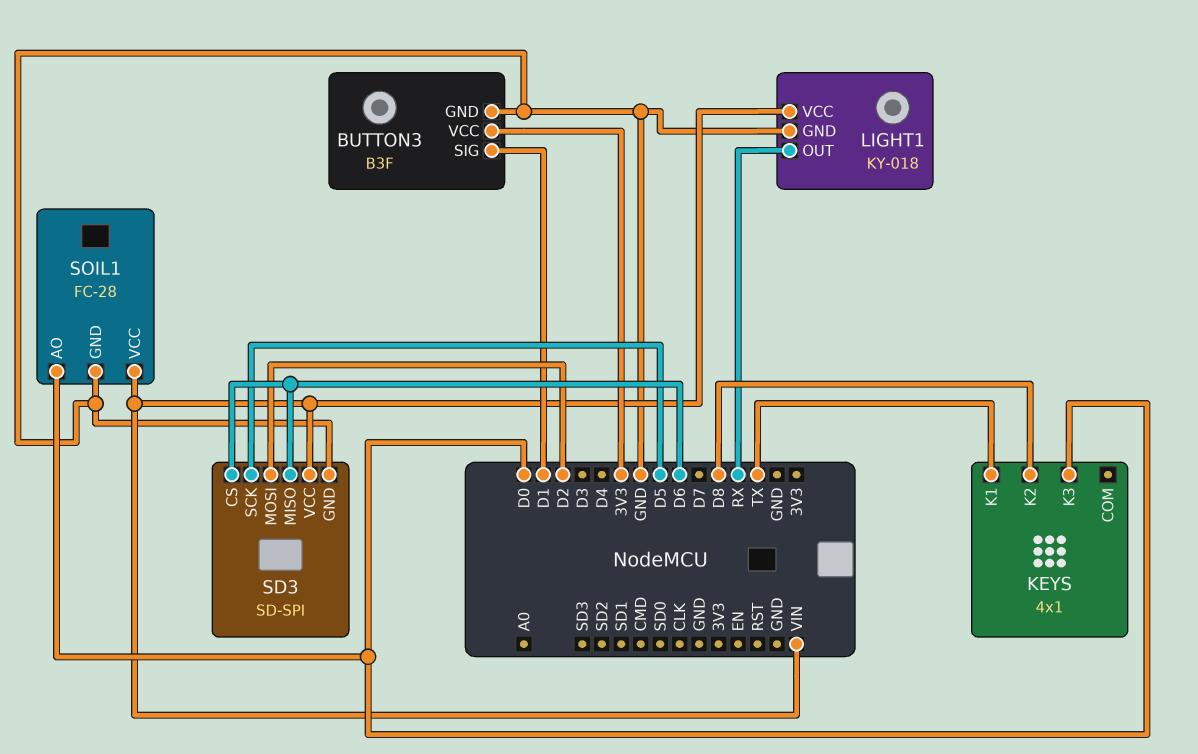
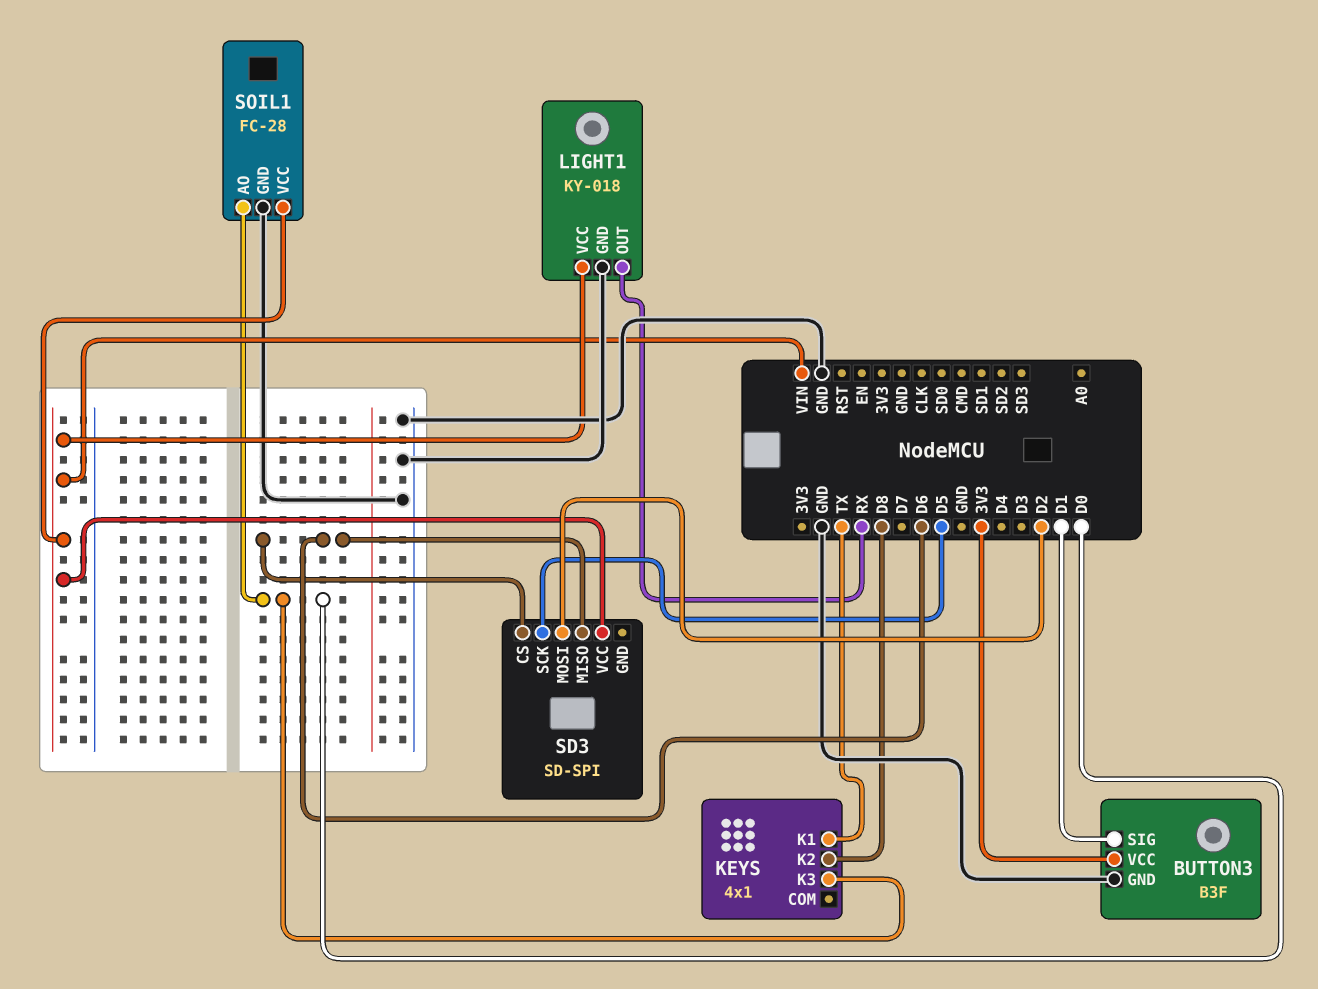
SD3 pin GND: GND -> none

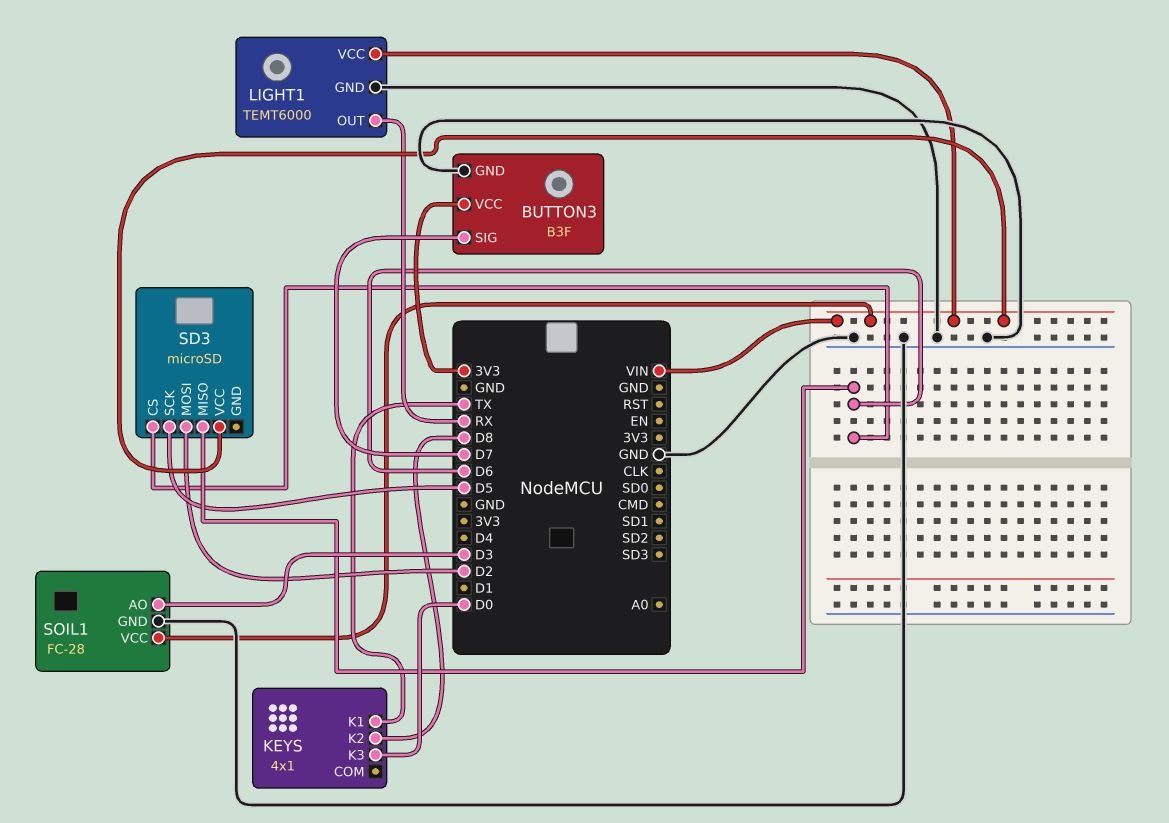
BUTTON3 pin SIG: D1 -> D7
LIGHT1: KY-018 -> TEMT6000
SD3: SD-SPI -> microSD
SOIL1 pin AO: D0 -> D3

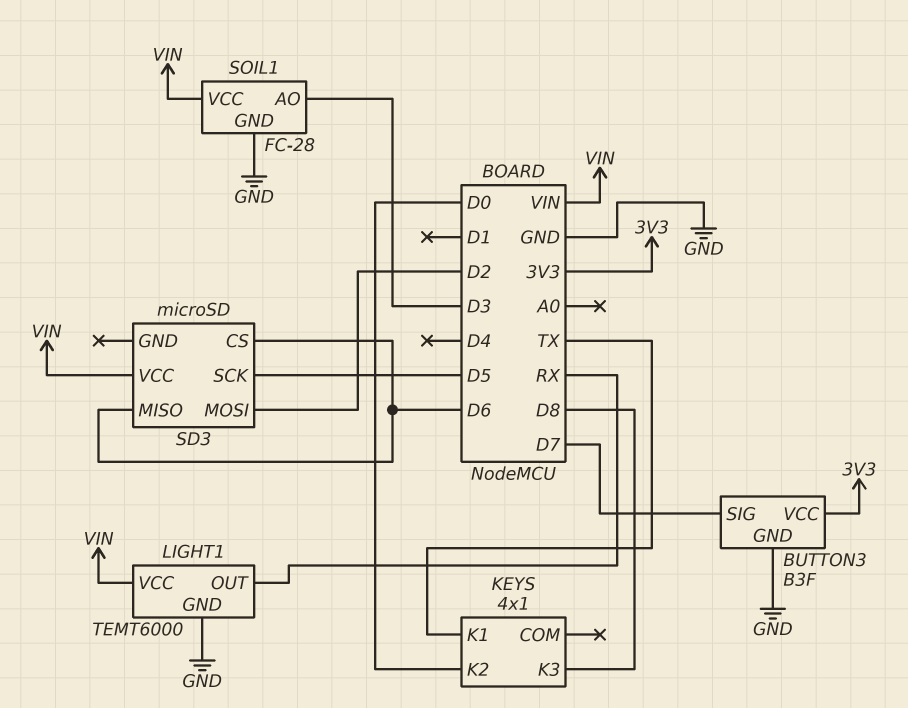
KEYS pin K2: D8 -> D0
KEYS pin K3: D0 -> D8

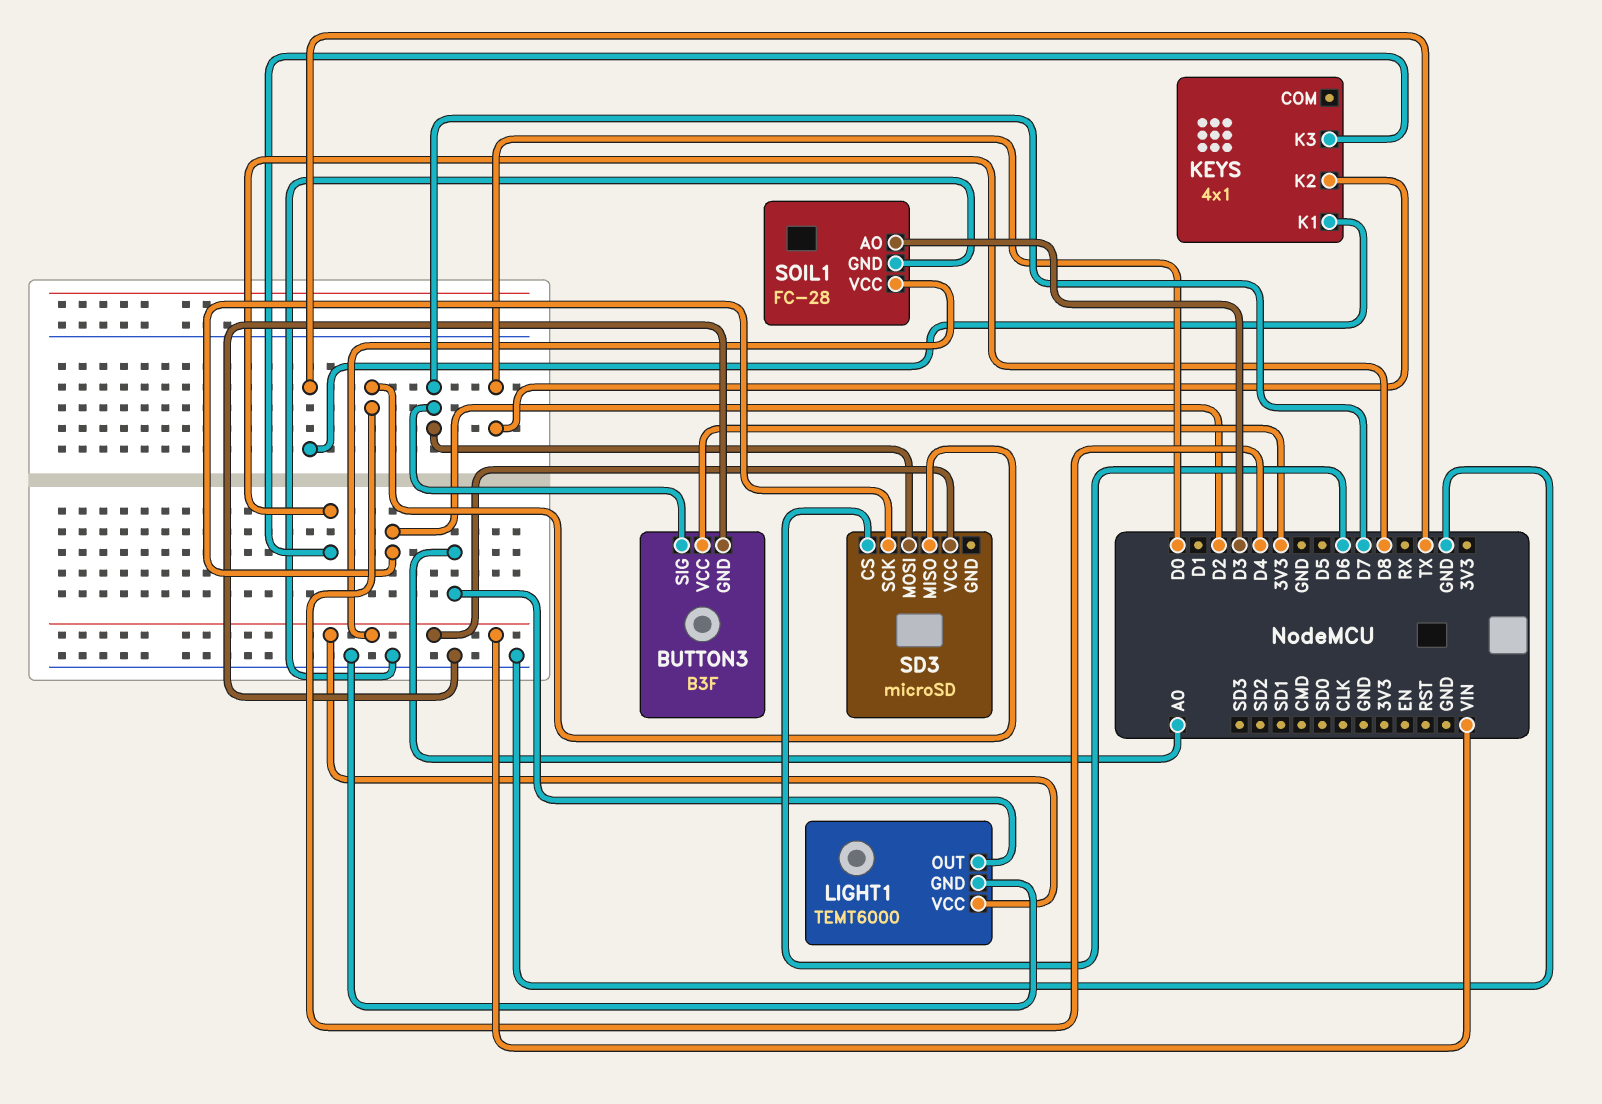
LIGHT1 pin OUT: RX -> A0
SD3 pin MISO: D6 -> D4
SD3 pin MOSI: D2 -> D7
SD3 pin SCK: D5 -> D2

